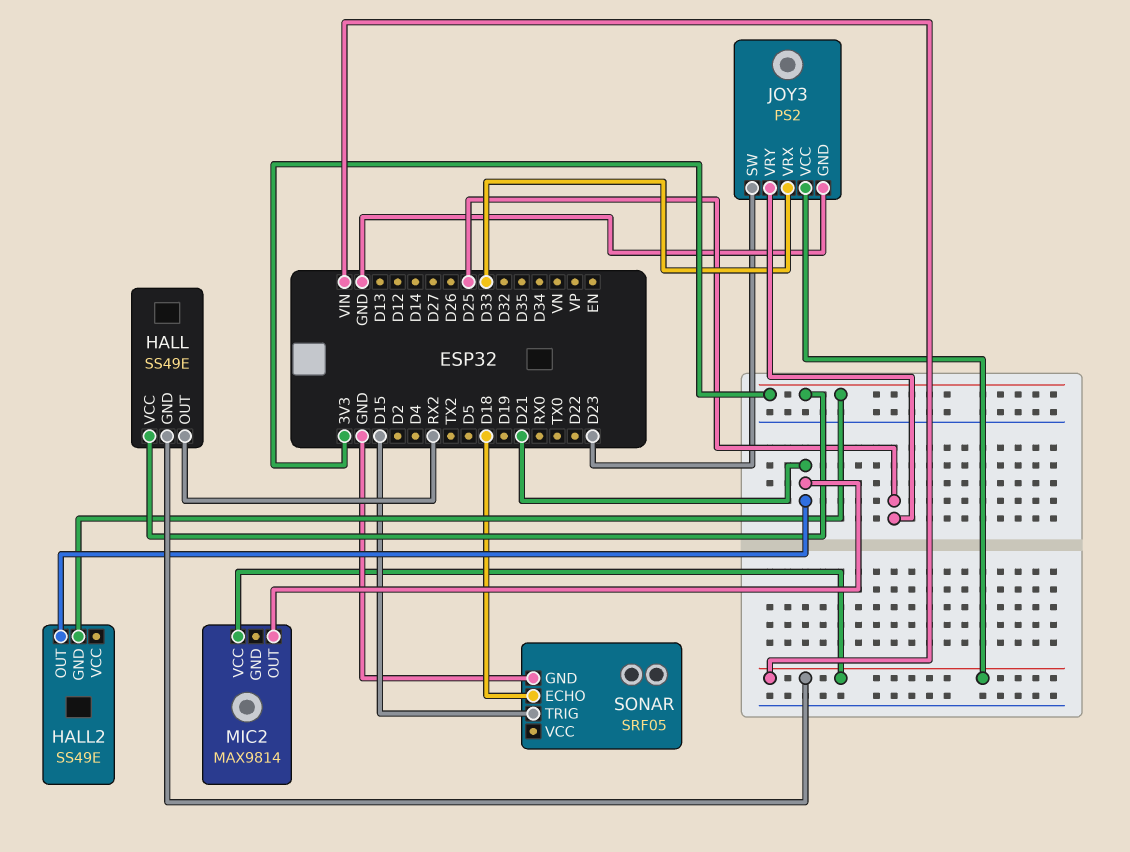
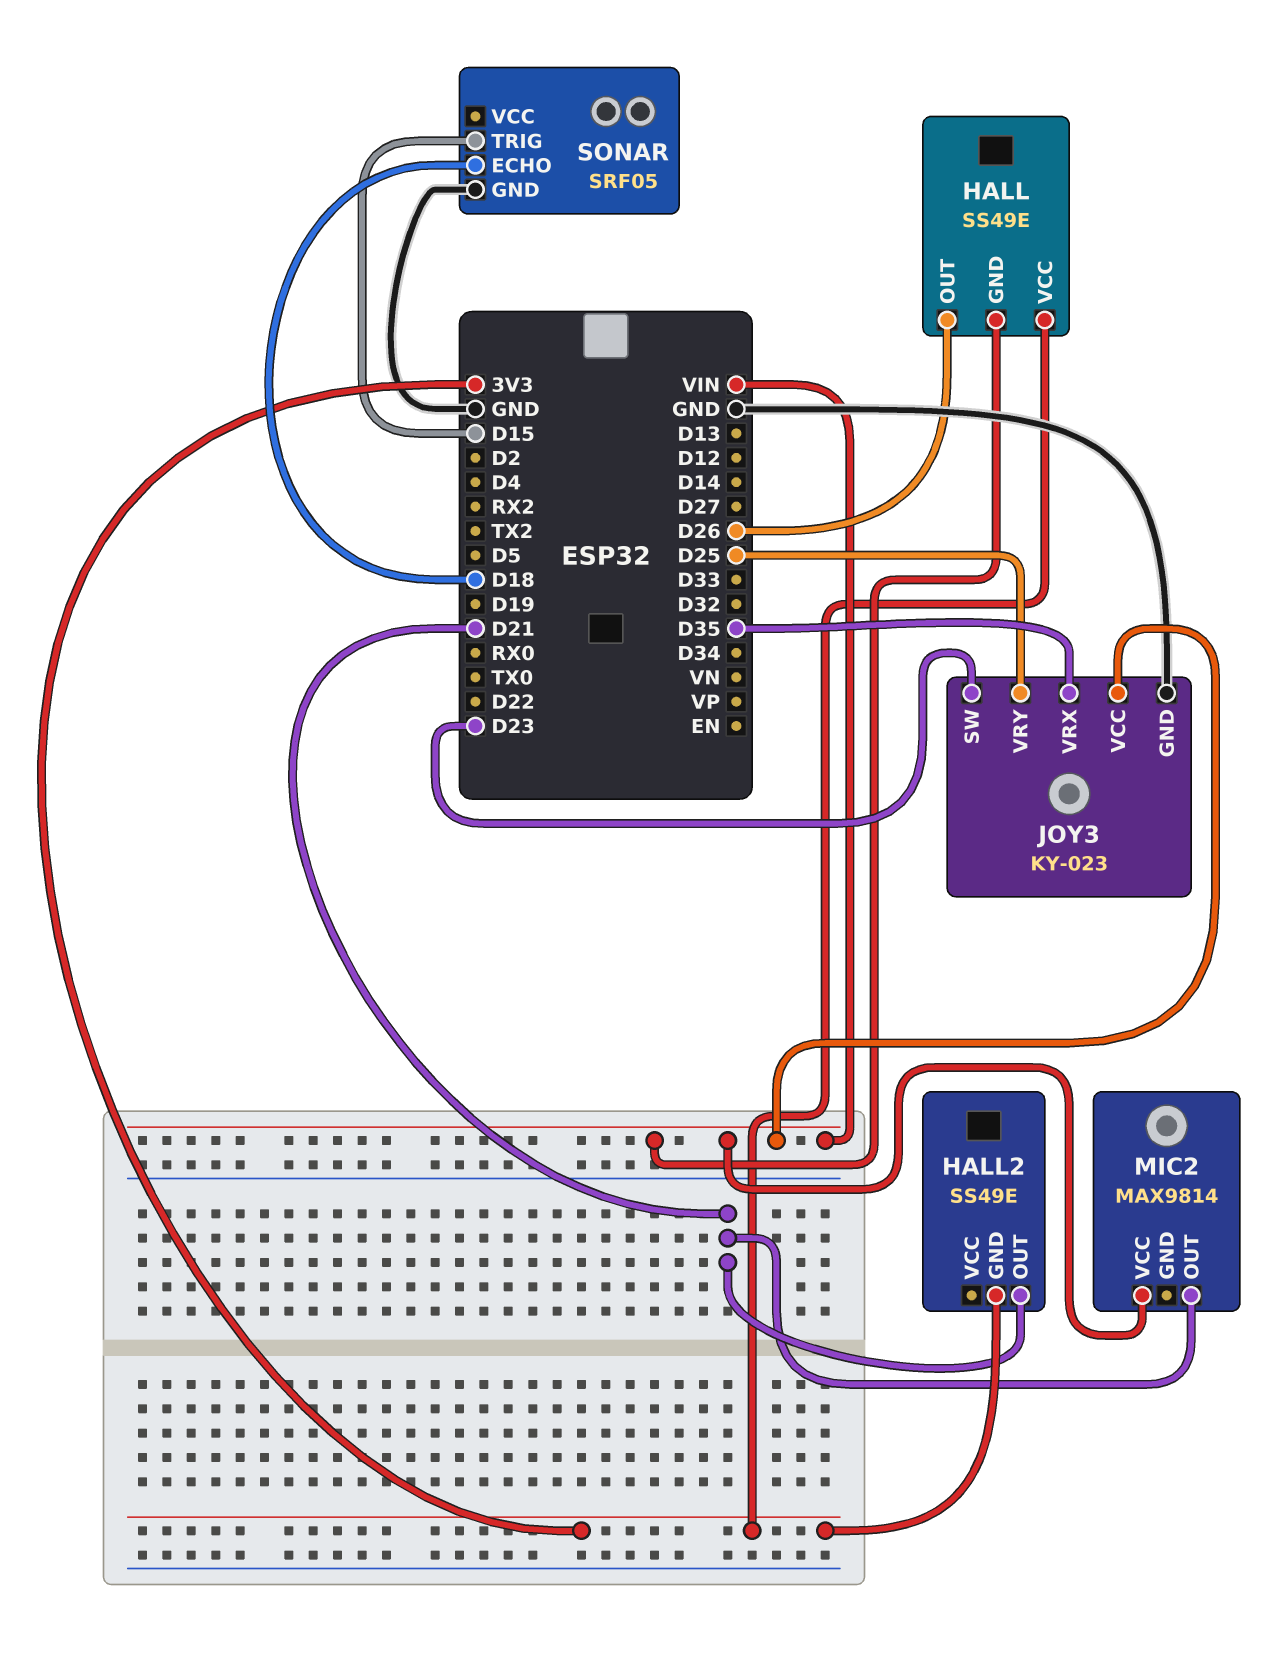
HALL pin OUT: RX2 -> D26
JOY3: PS2 -> KY-023
JOY3 pin VRX: D33 -> D35

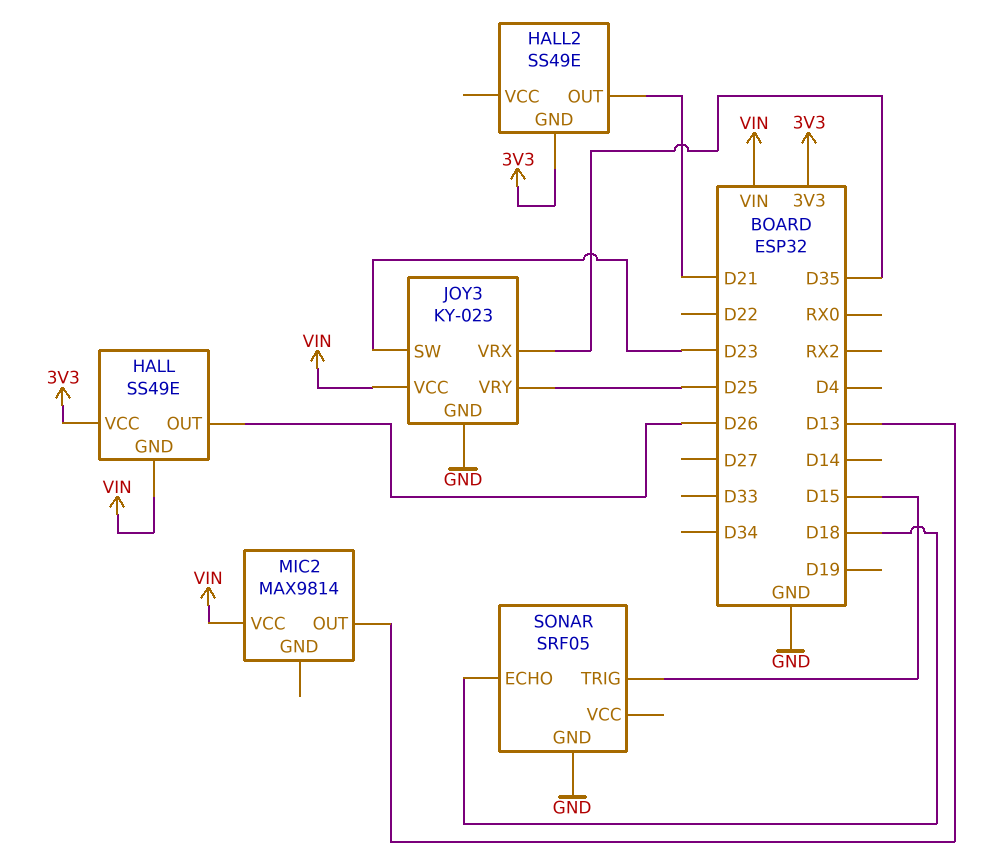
MIC2 pin OUT: D21 -> D13

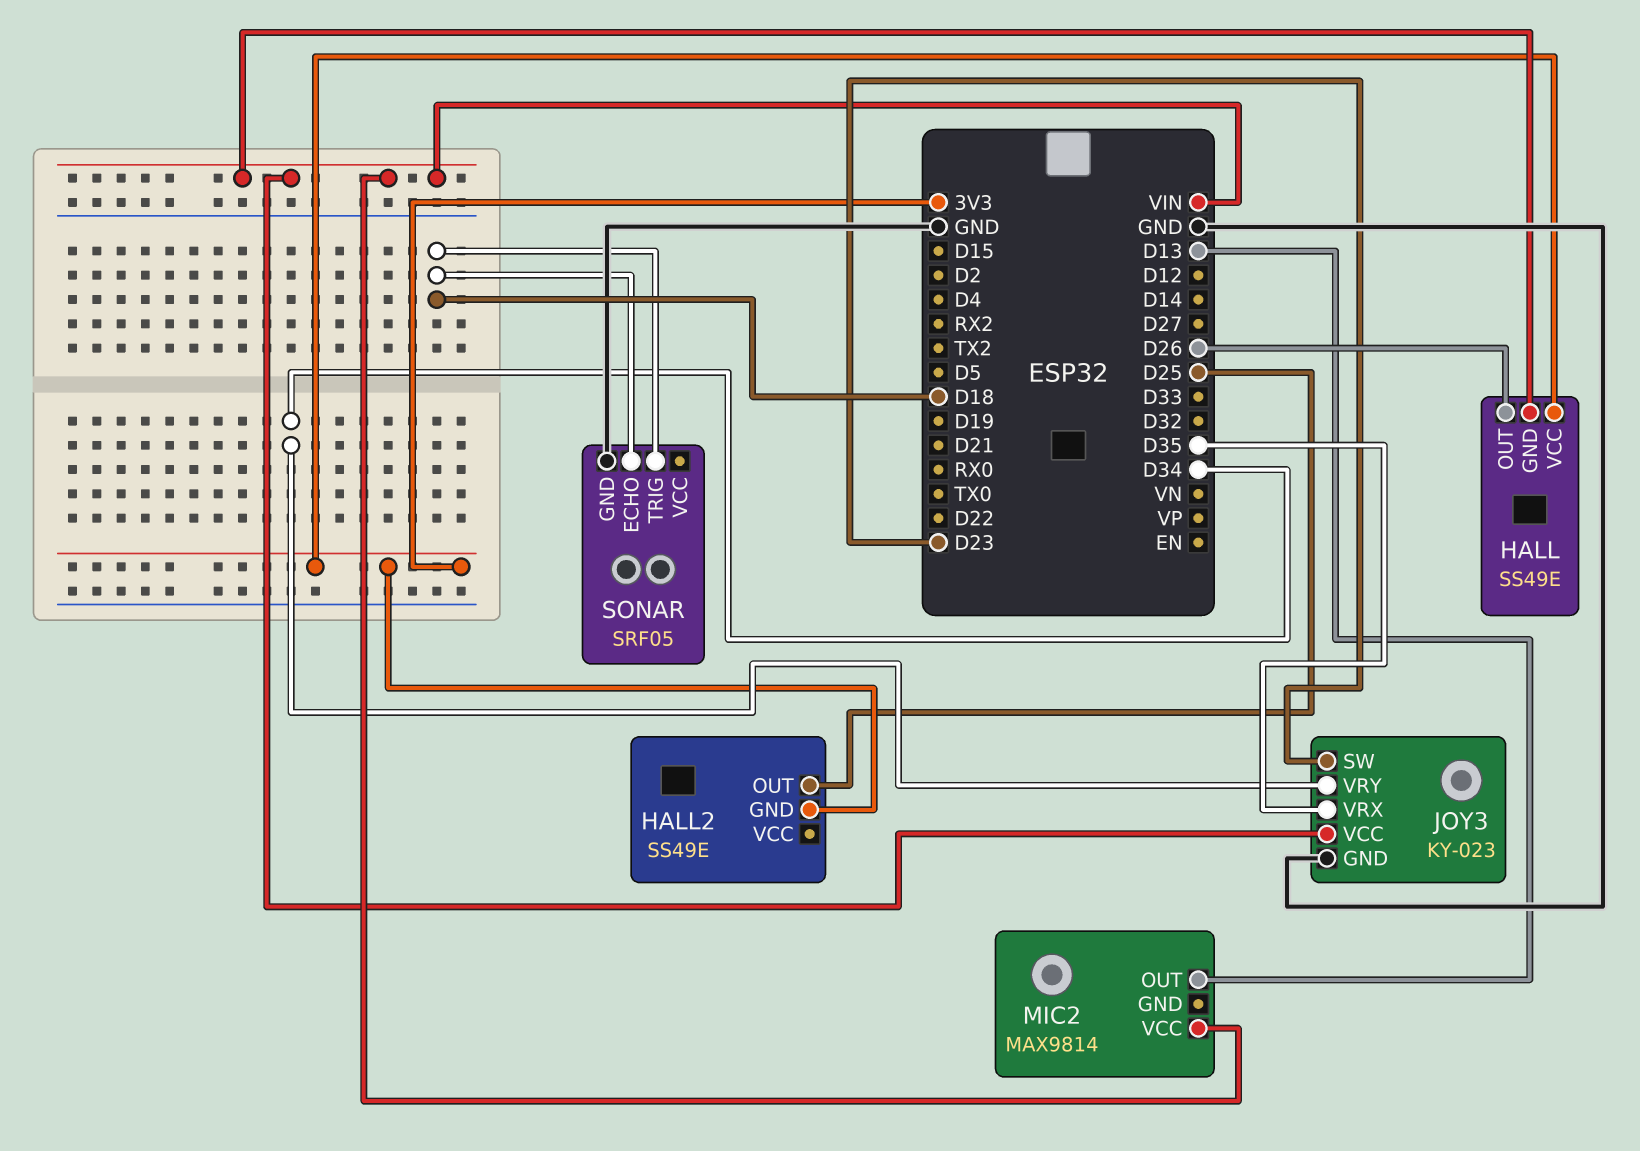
HALL2 pin OUT: D21 -> D25
JOY3 pin VRY: D25 -> D34
SONAR pin TRIG: D15 -> D18

